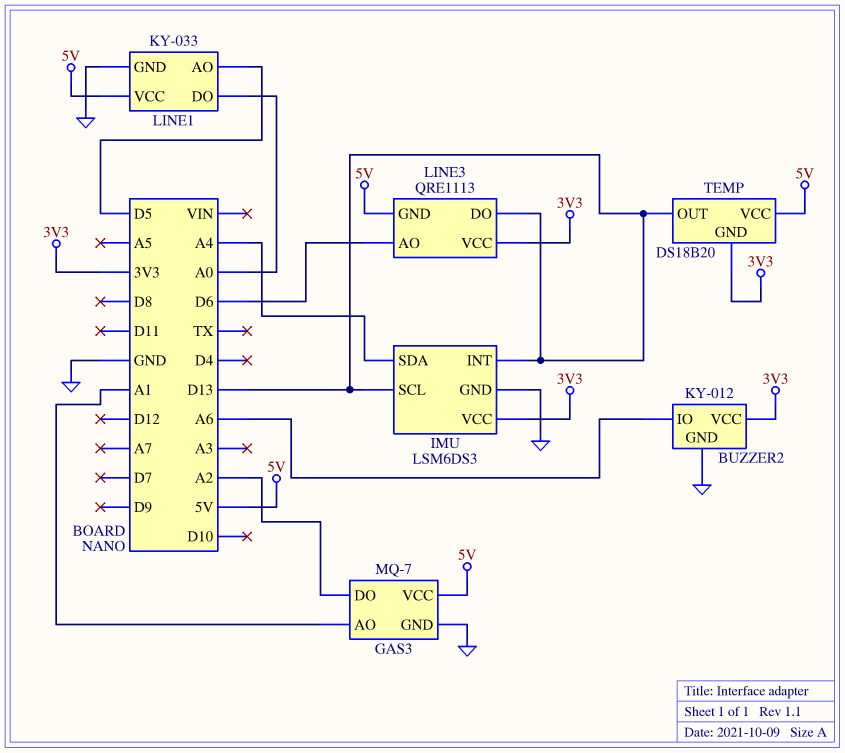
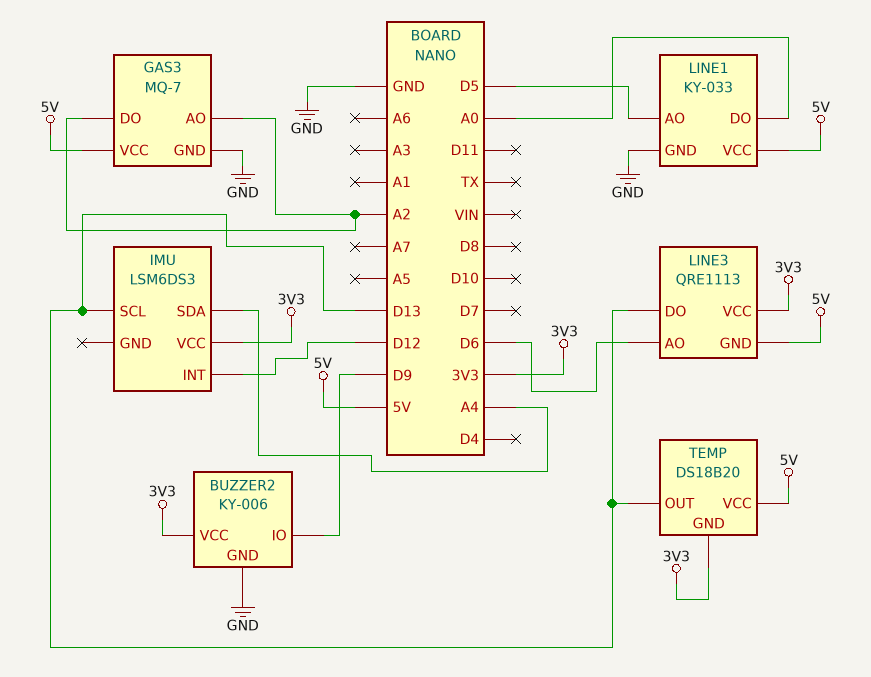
BUZZER2: KY-012 -> KY-006
BUZZER2 pin IO: A6 -> D9
GAS3 pin AO: A1 -> A2
IMU pin GND: GND -> none
IMU pin INT: D13 -> D12

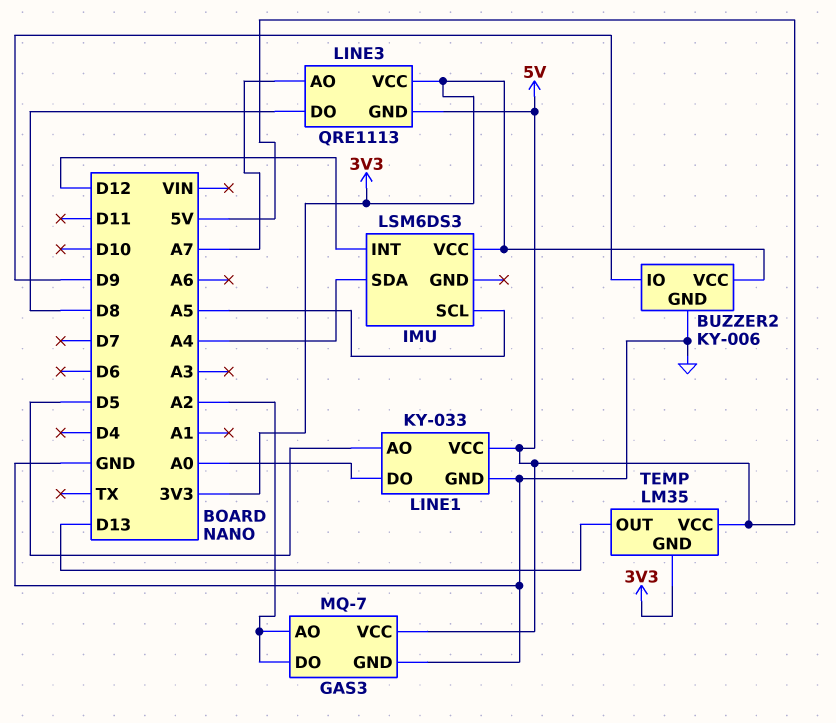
IMU pin SCL: D13 -> A5
LINE3 pin AO: D6 -> A7
LINE3 pin DO: D13 -> D8
TEMP: DS18B20 -> LM35

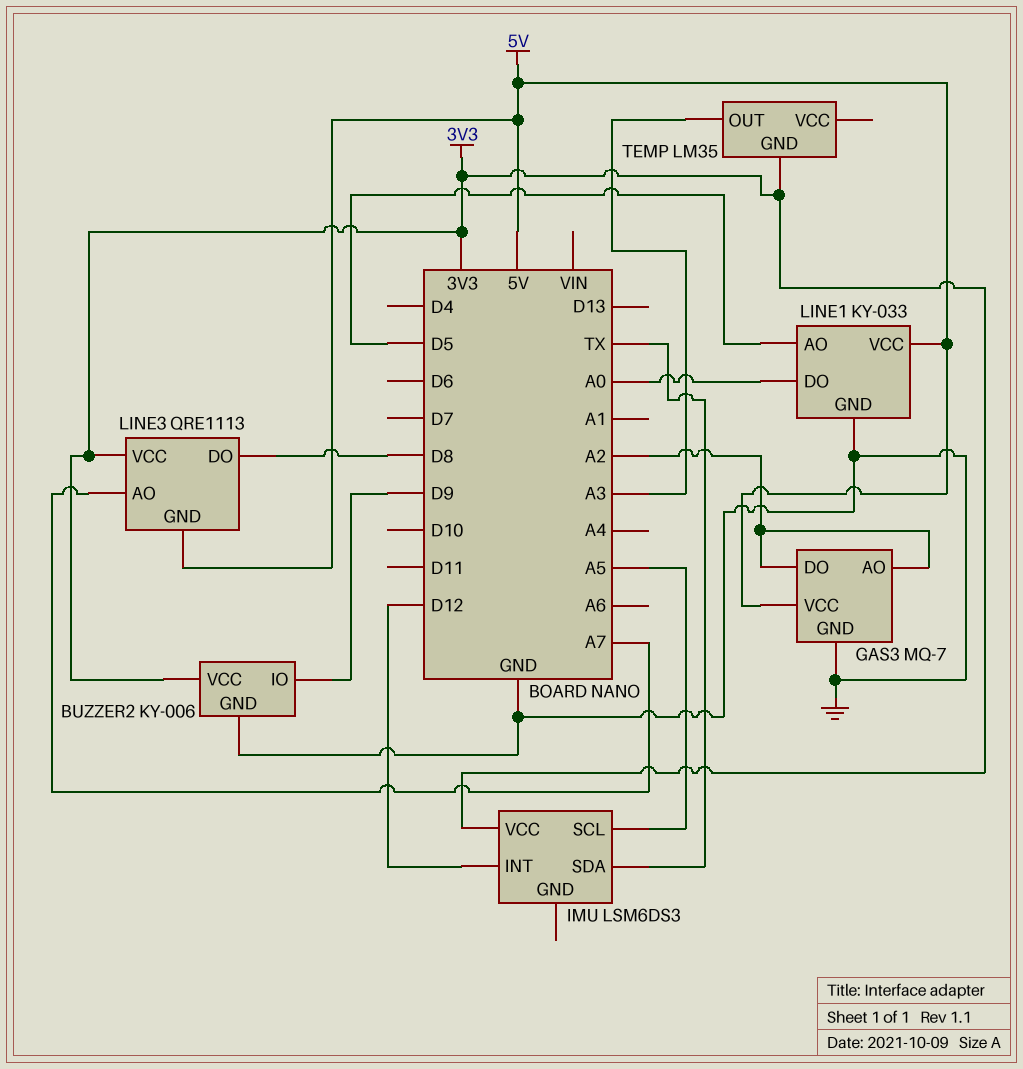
IMU pin SDA: A4 -> TX
TEMP pin OUT: D13 -> A3
TEMP pin VCC: 5V -> none

